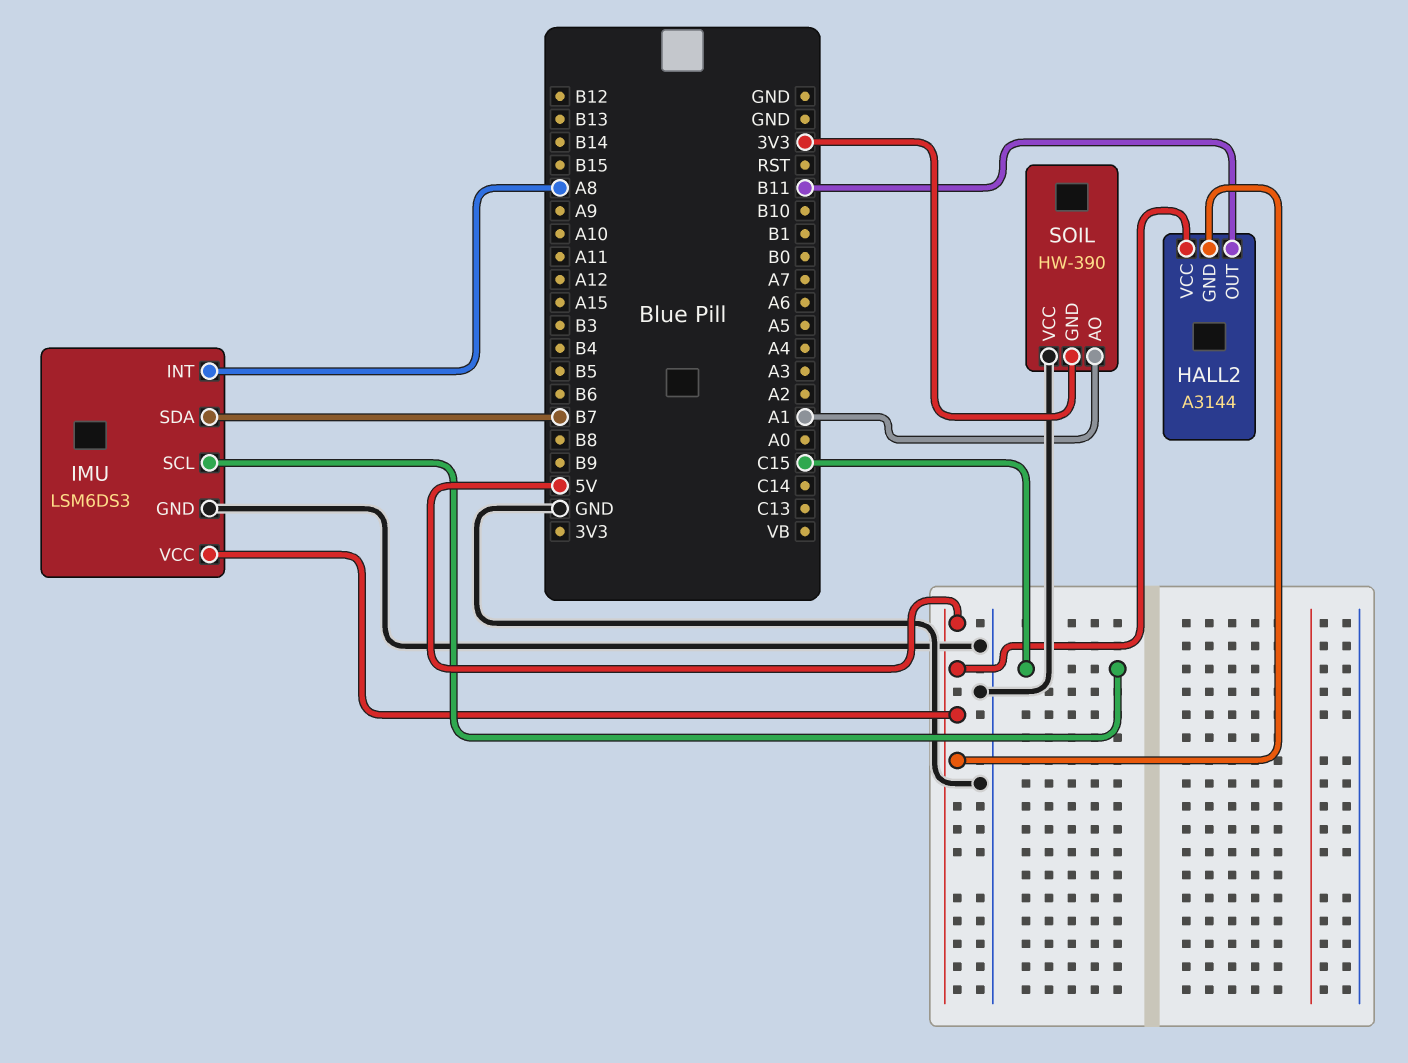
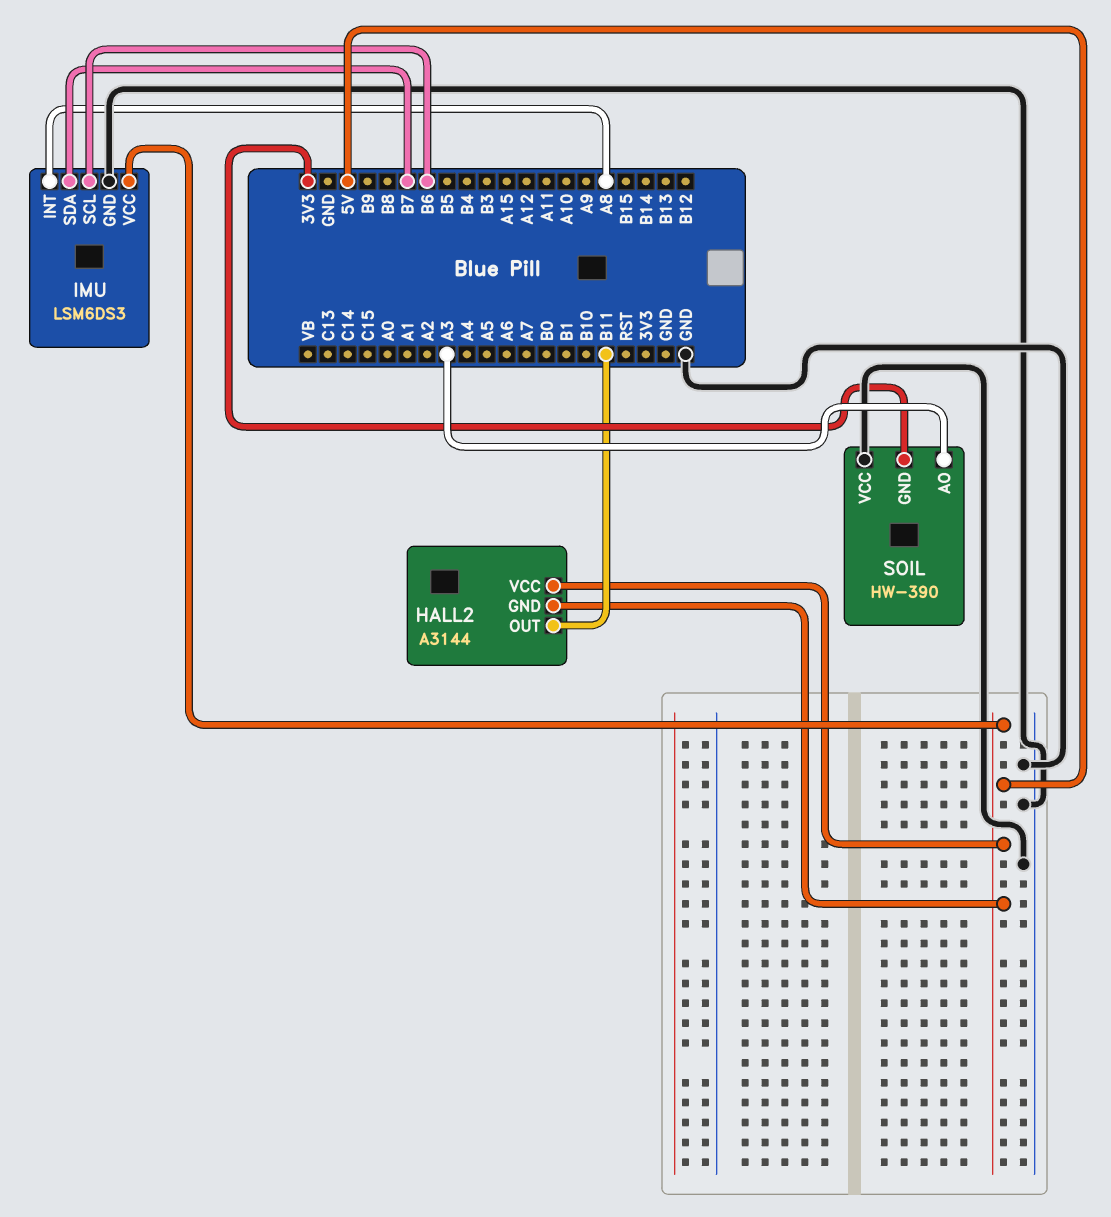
IMU pin SCL: C15 -> B6
SOIL pin AO: A1 -> A3

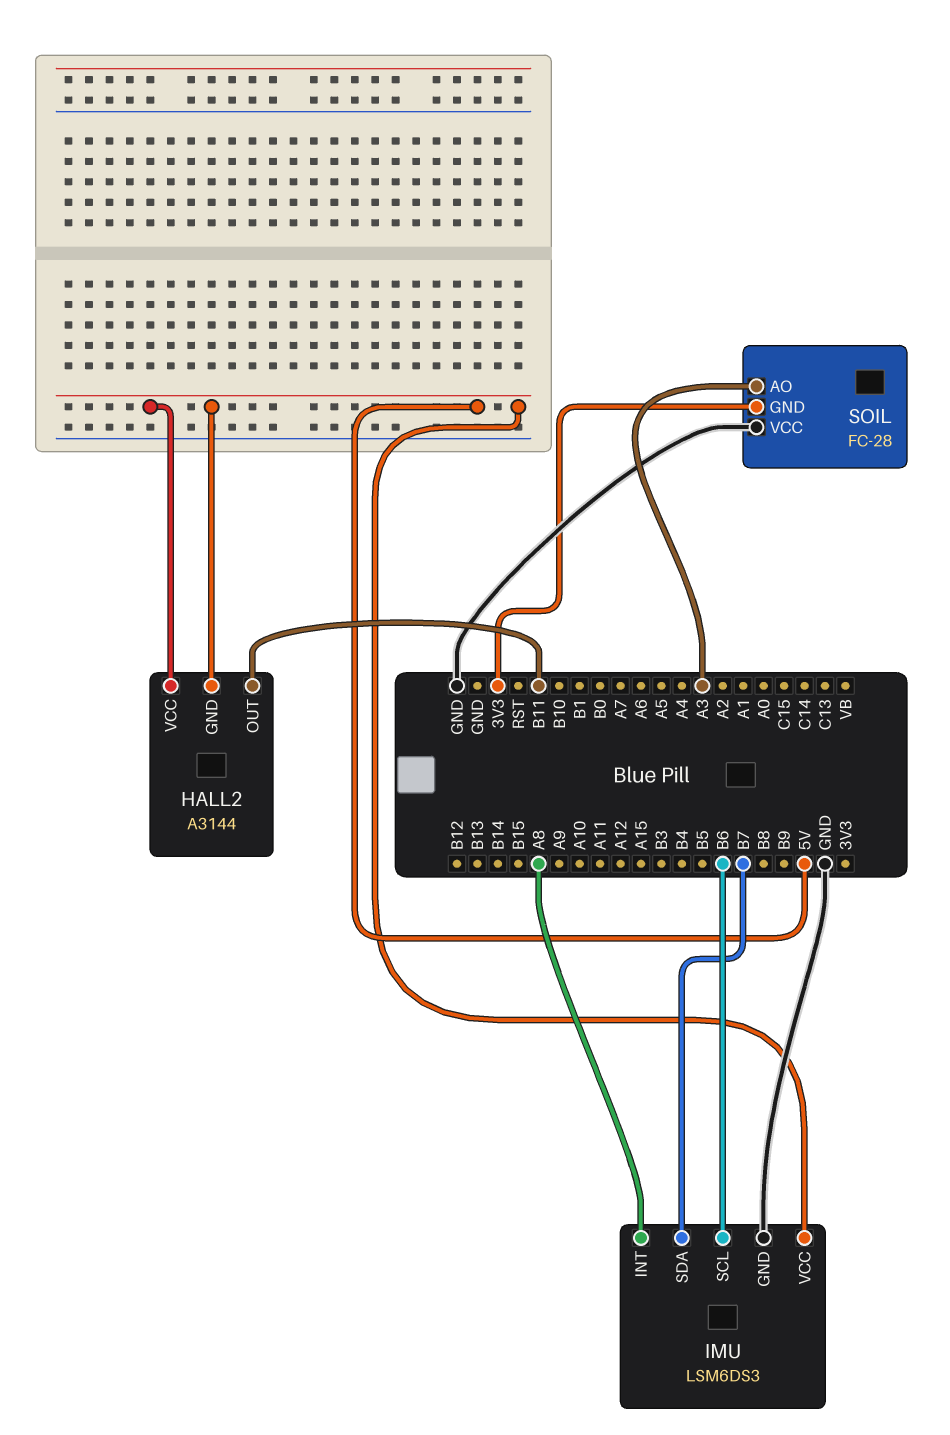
SOIL: HW-390 -> FC-28

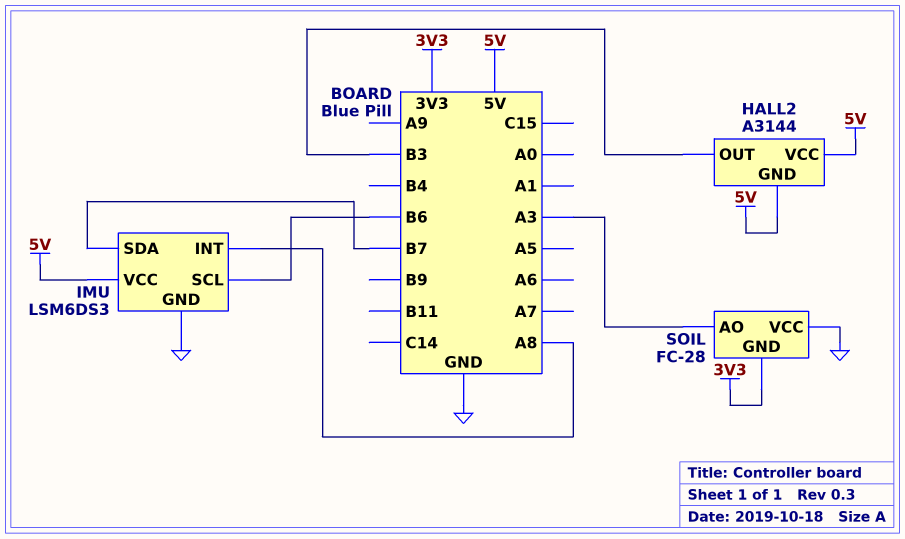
HALL2 pin OUT: B11 -> B3

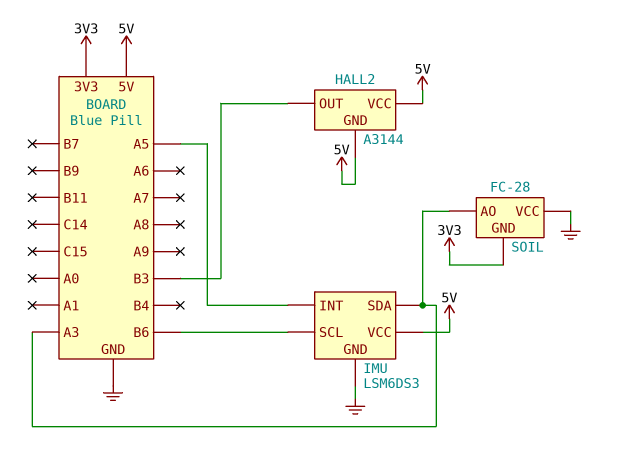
IMU pin INT: A8 -> A5
IMU pin SDA: B7 -> A3

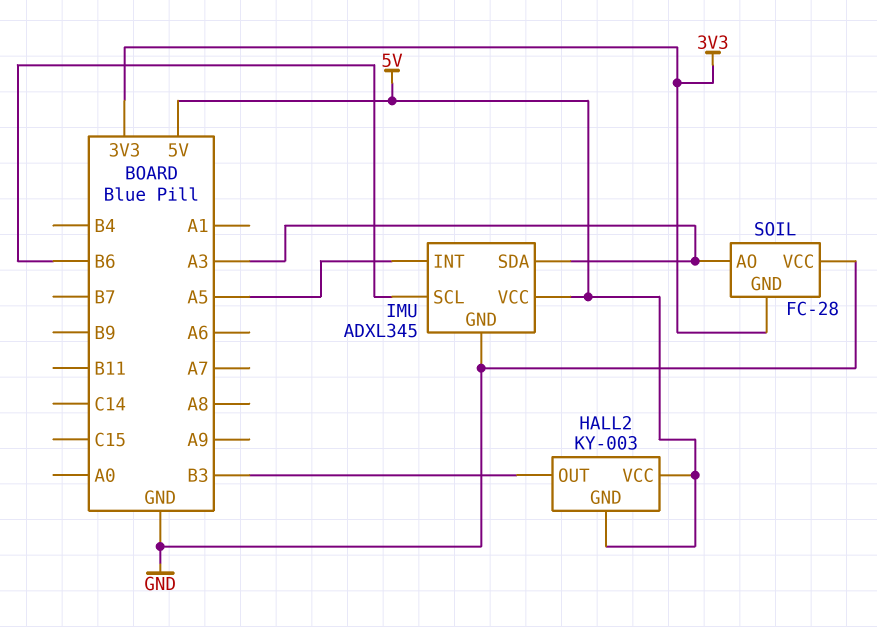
HALL2: A3144 -> KY-003
IMU: LSM6DS3 -> ADXL345

